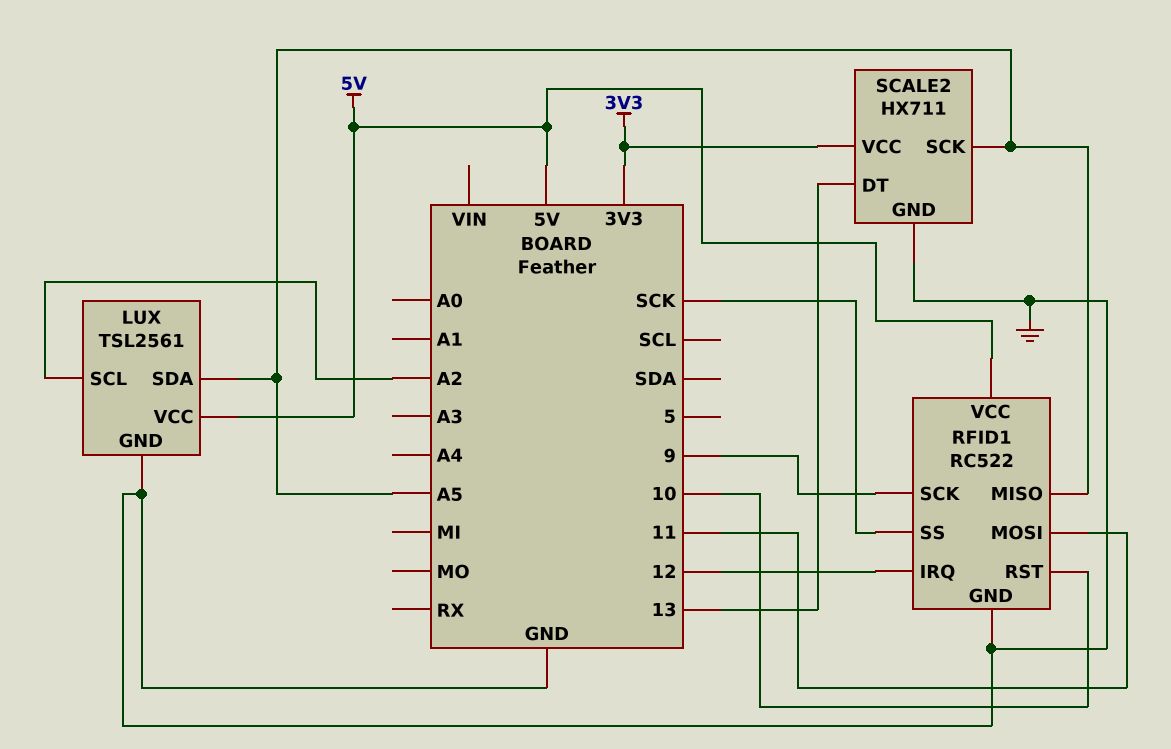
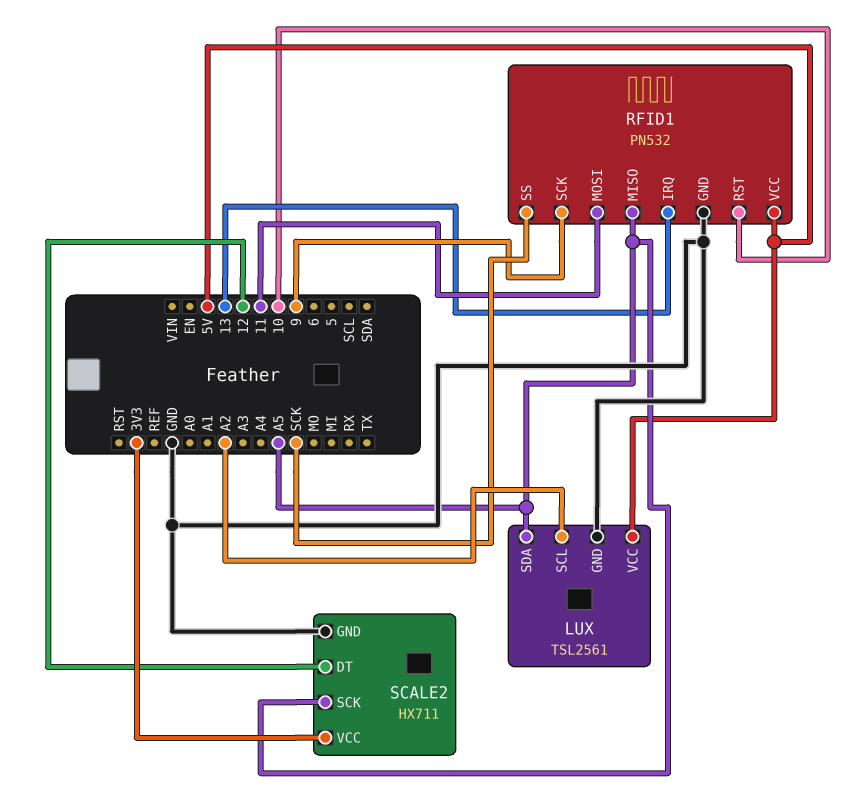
RFID1: RC522 -> PN532
RFID1 pin IRQ: 12 -> 13
SCALE2 pin DT: 13 -> 12

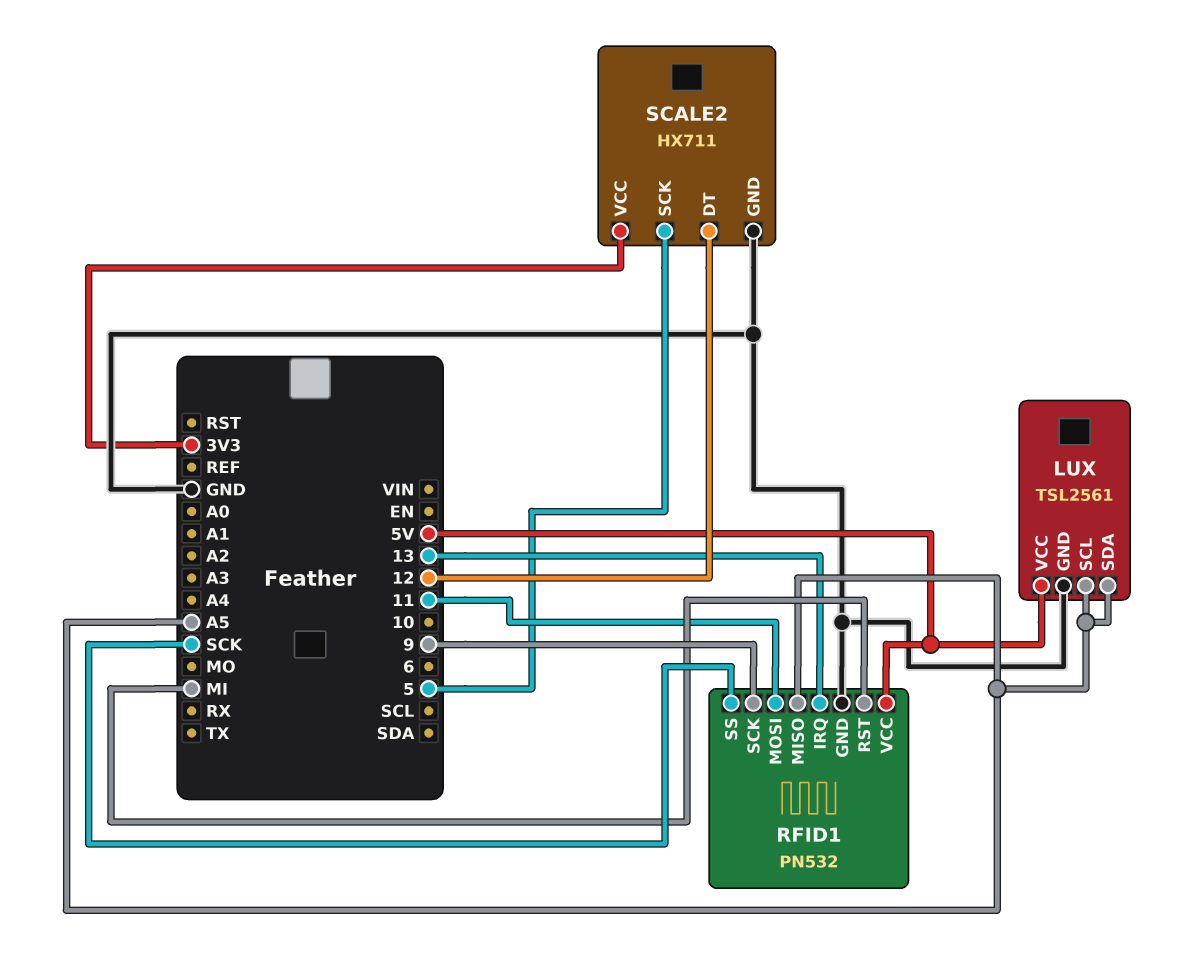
LUX pin SCL: A2 -> A5
RFID1 pin RST: 10 -> MI
SCALE2 pin SCK: A5 -> 5

